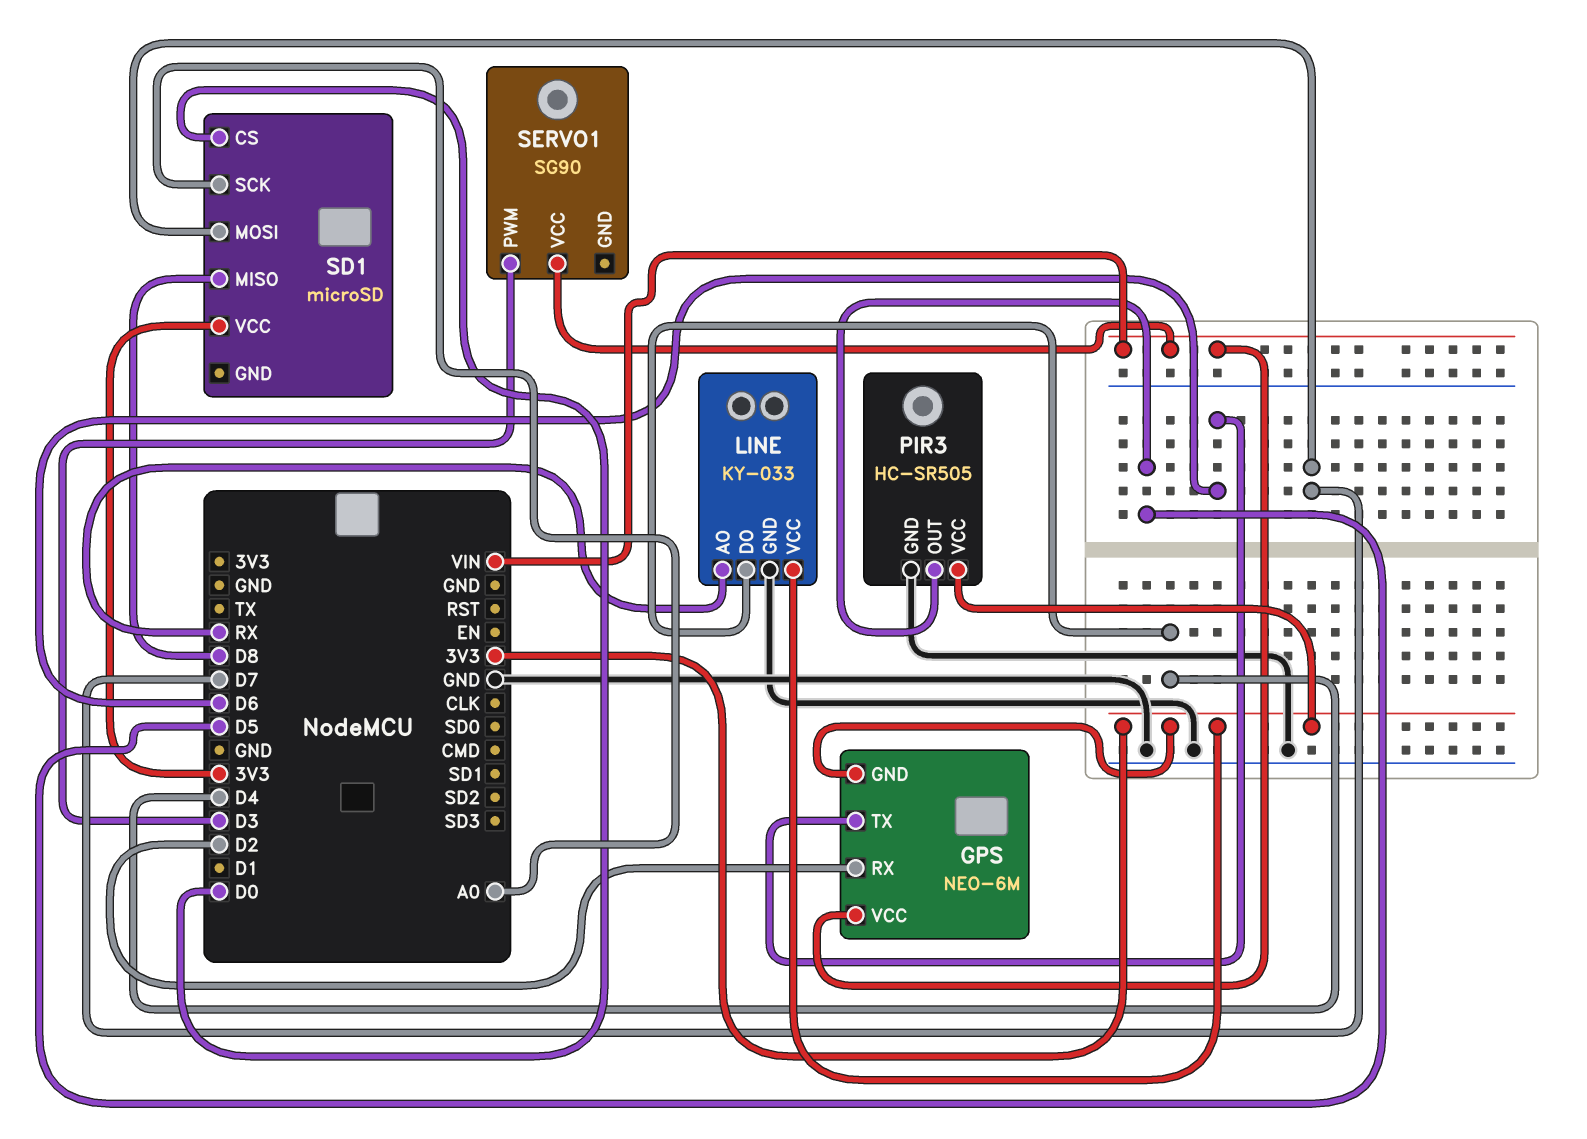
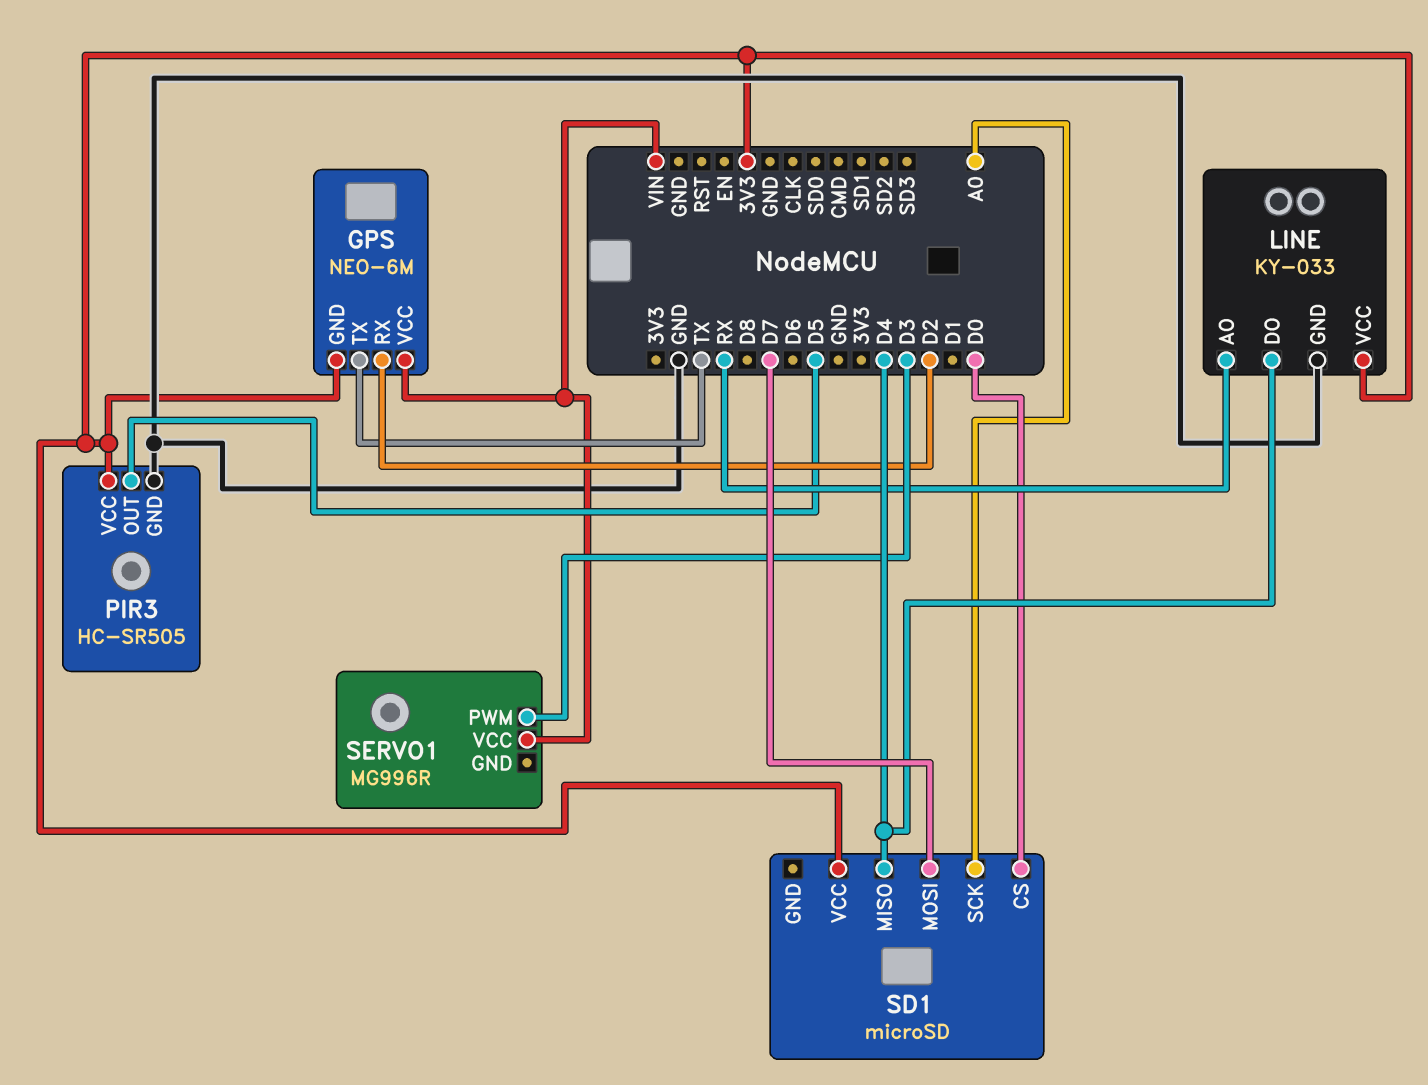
GPS pin TX: D6 -> TX
SD1 pin MISO: D8 -> D4
SERVO1: SG90 -> MG996R

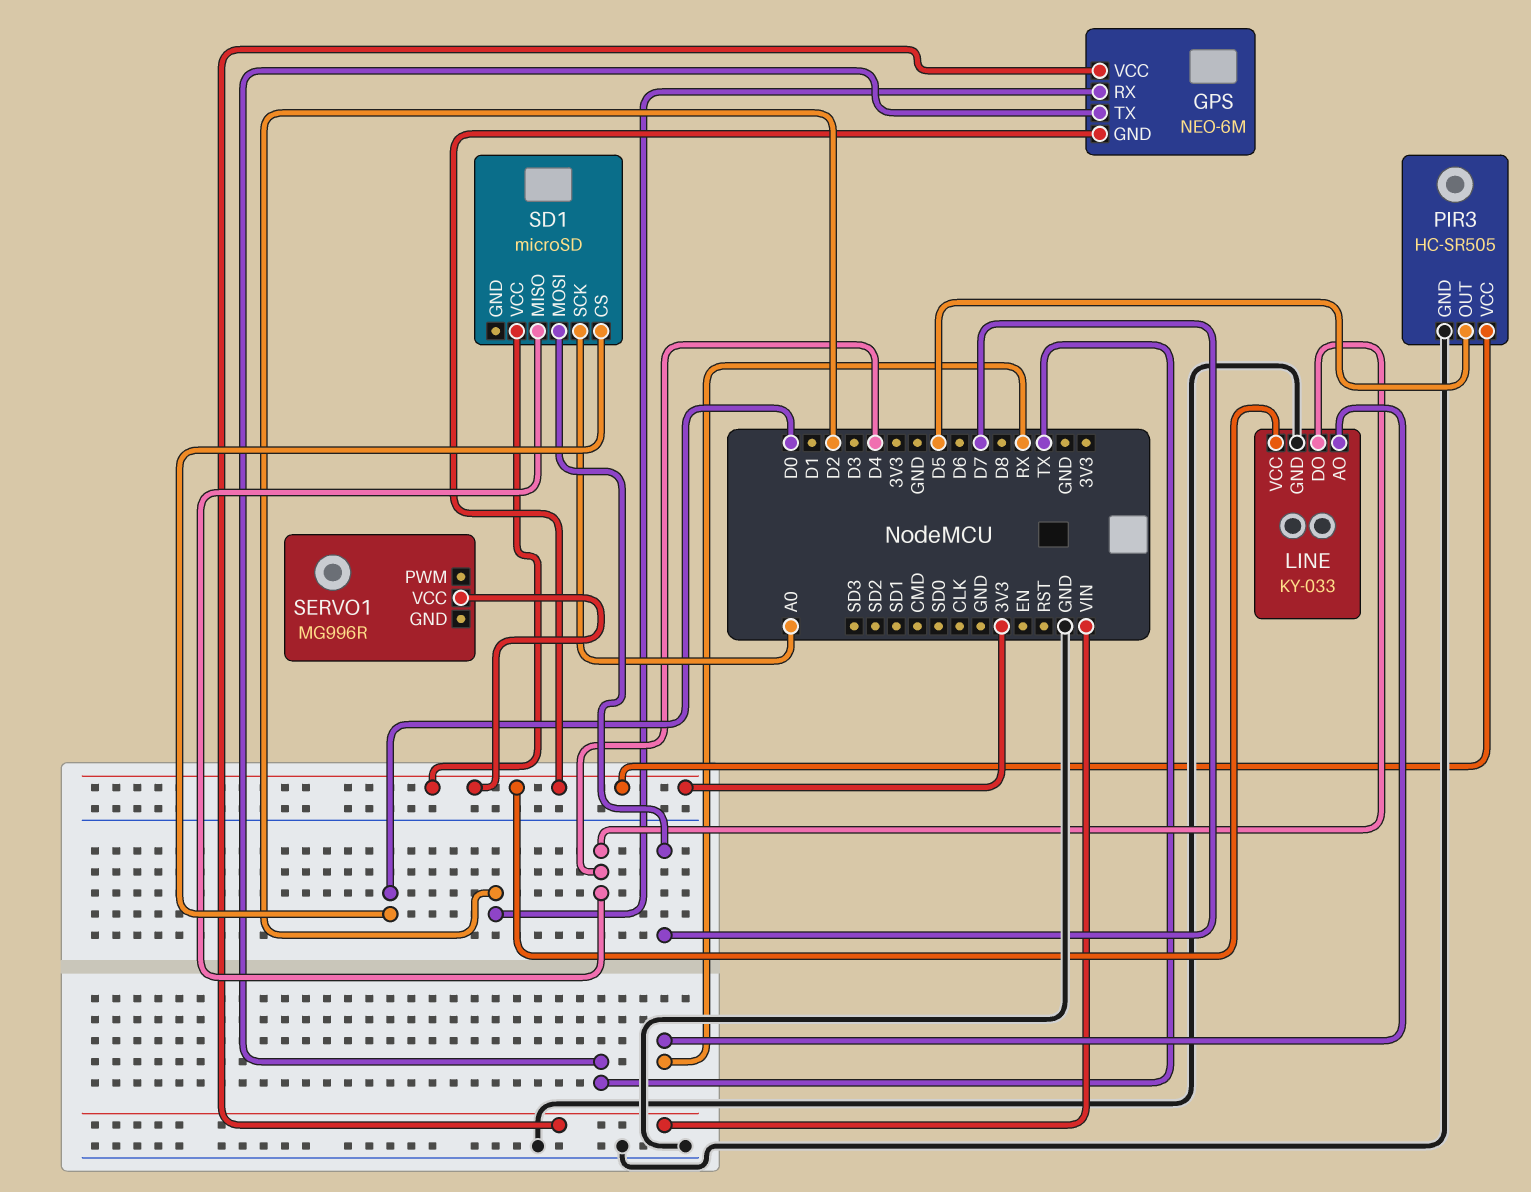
SERVO1 pin PWM: D3 -> none
SERVO1 pin VCC: VIN -> 3V3

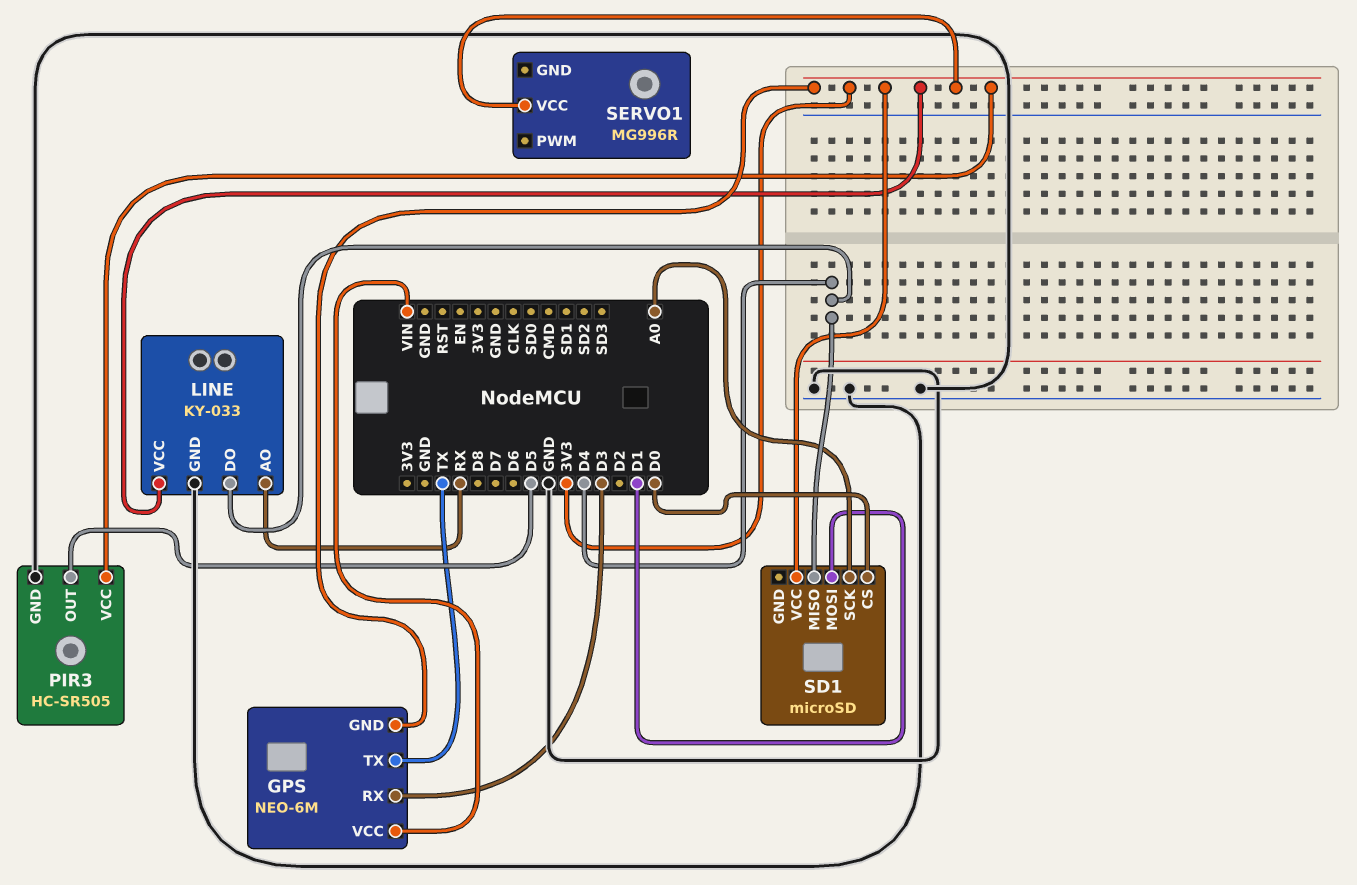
GPS pin RX: D2 -> D3
SD1 pin MOSI: D7 -> D1

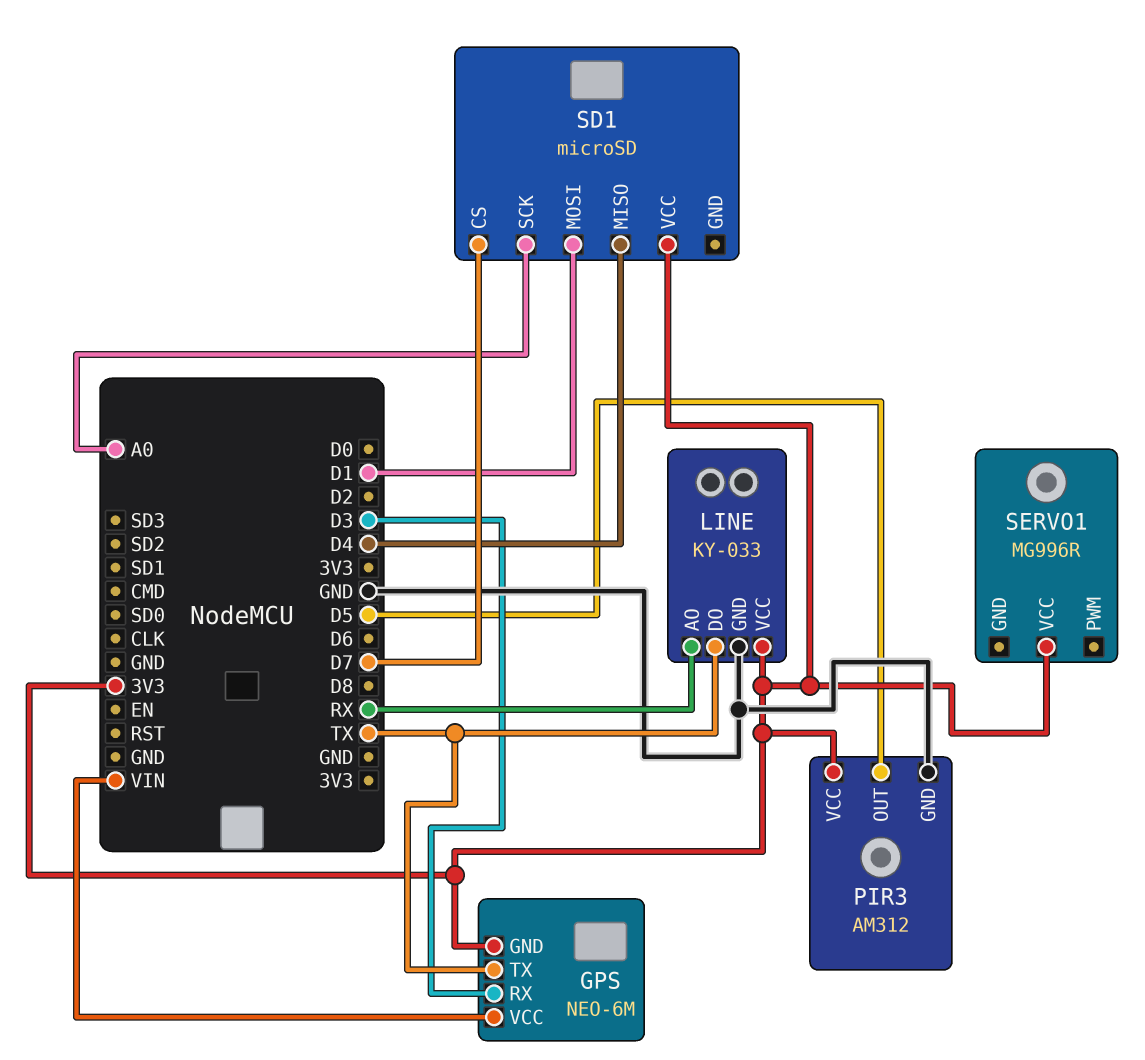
LINE pin DO: D4 -> TX
PIR3: HC-SR505 -> AM312
SD1 pin CS: D0 -> D7

